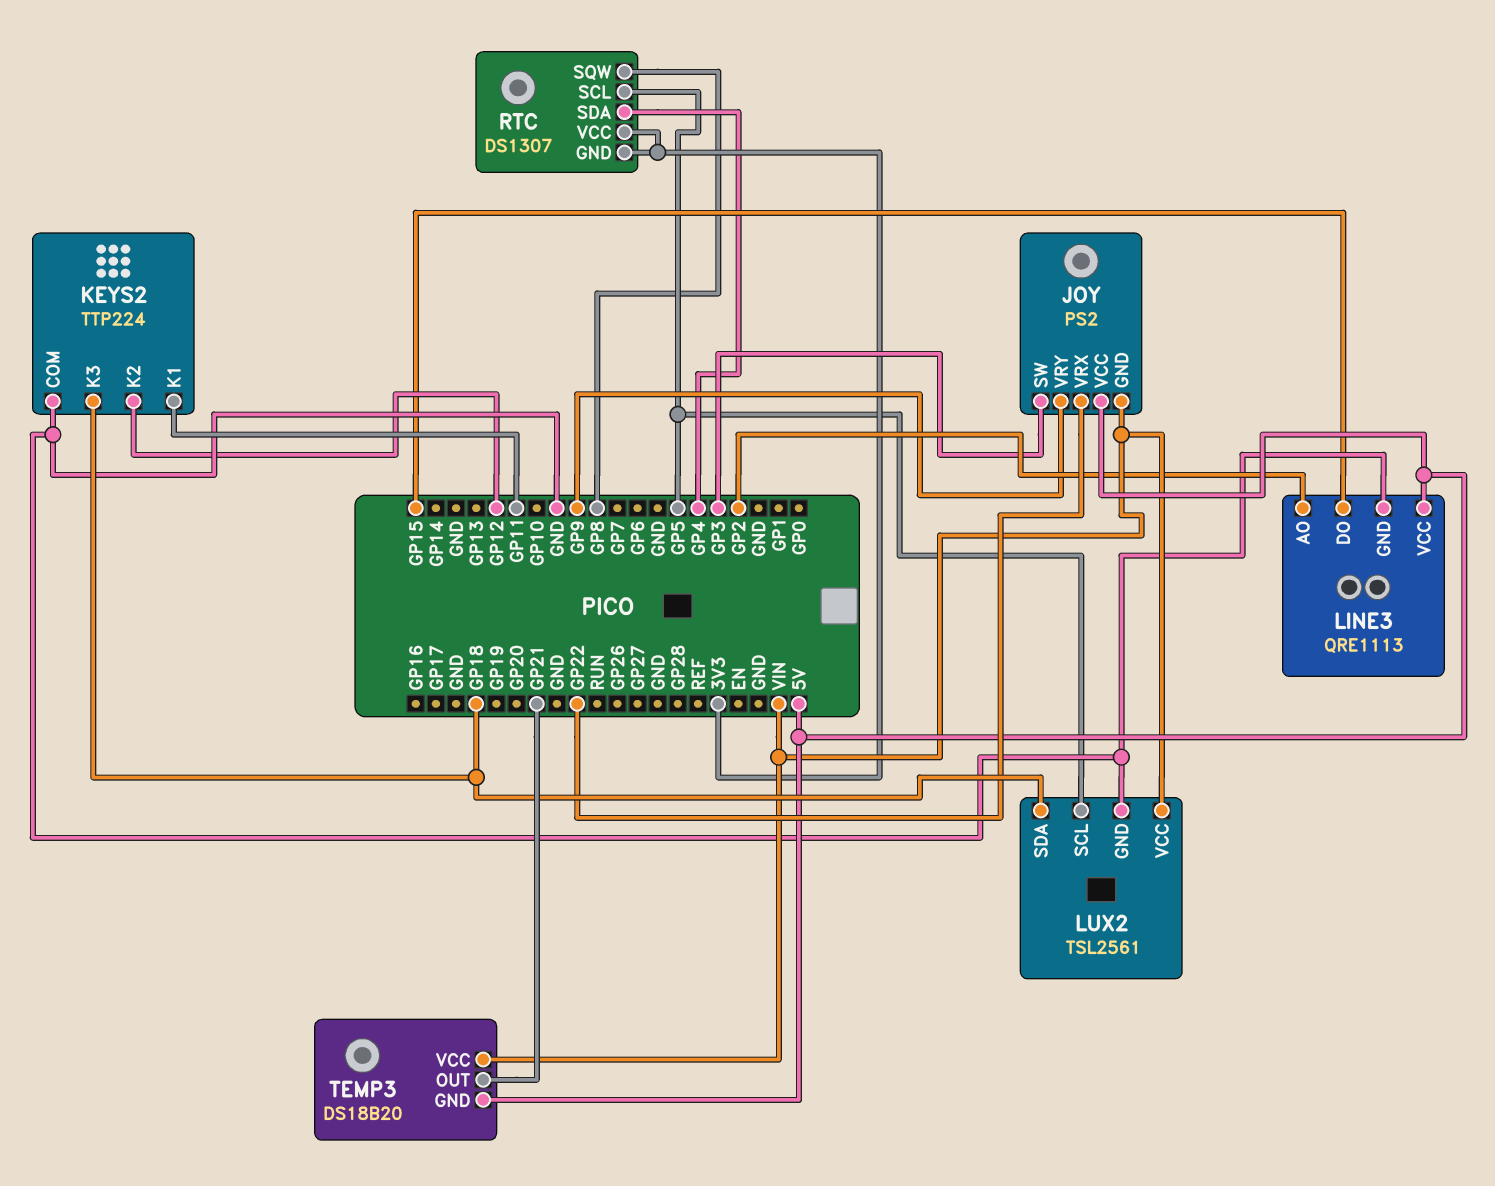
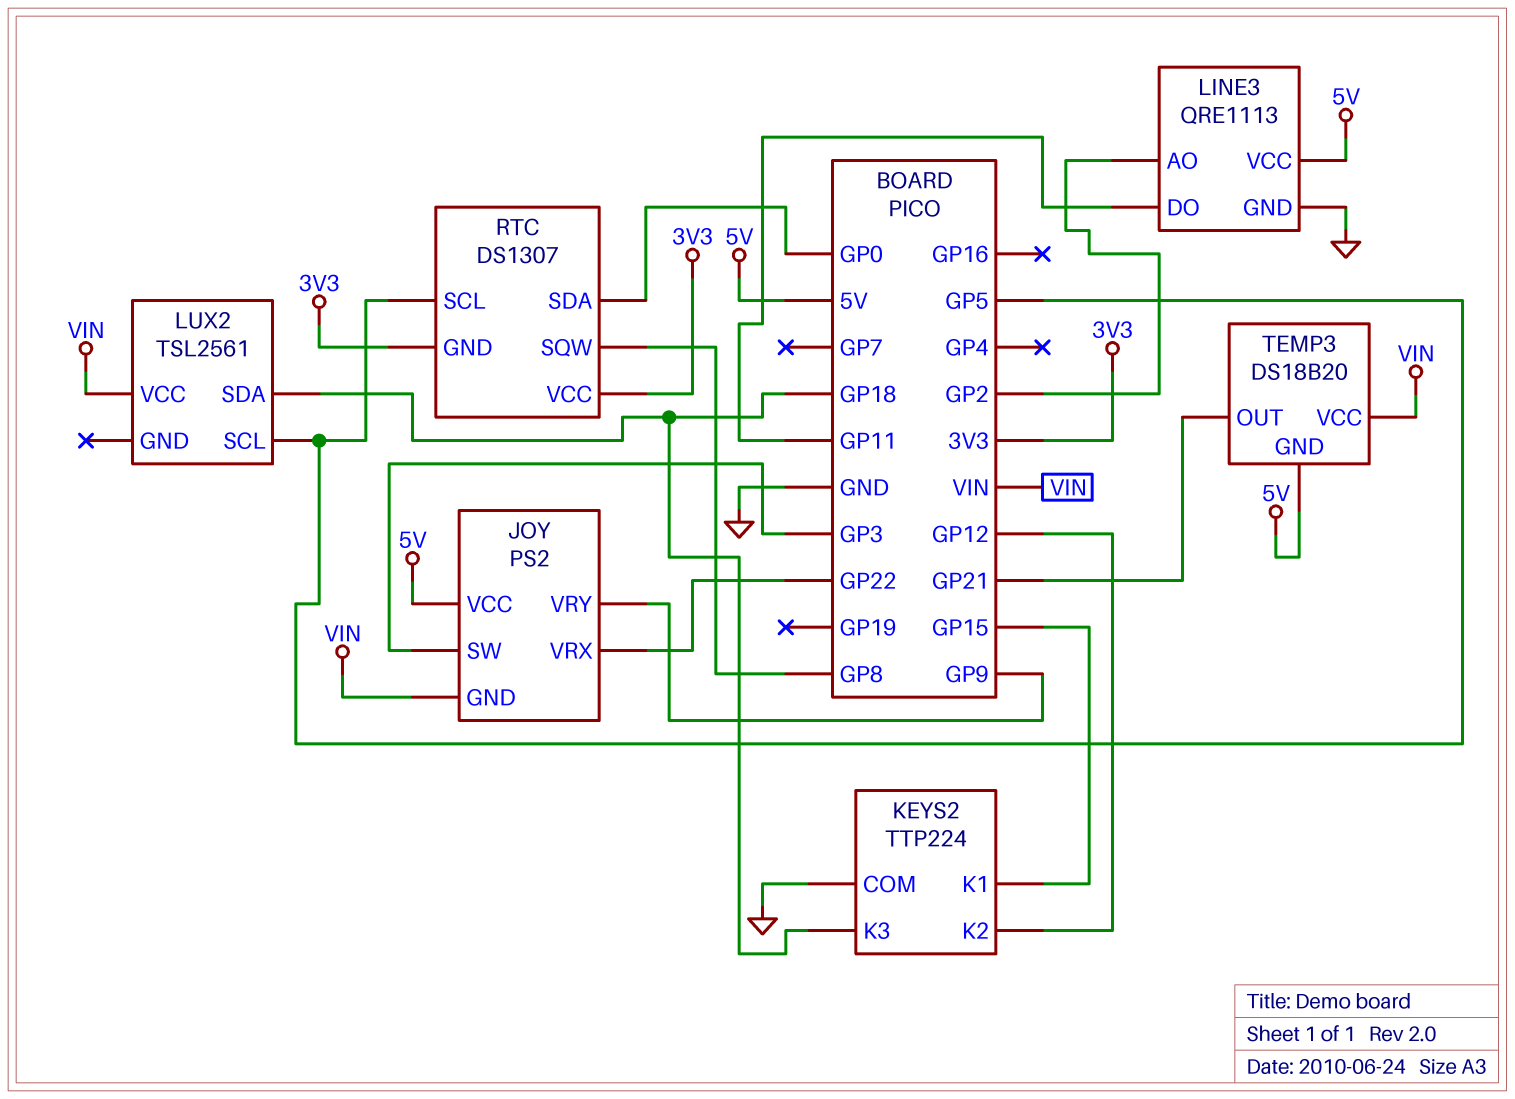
KEYS2 pin K1: GP11 -> GP15
LINE3 pin DO: GP15 -> GP11
LUX2 pin GND: GND -> none
RTC pin SDA: GP4 -> GP0

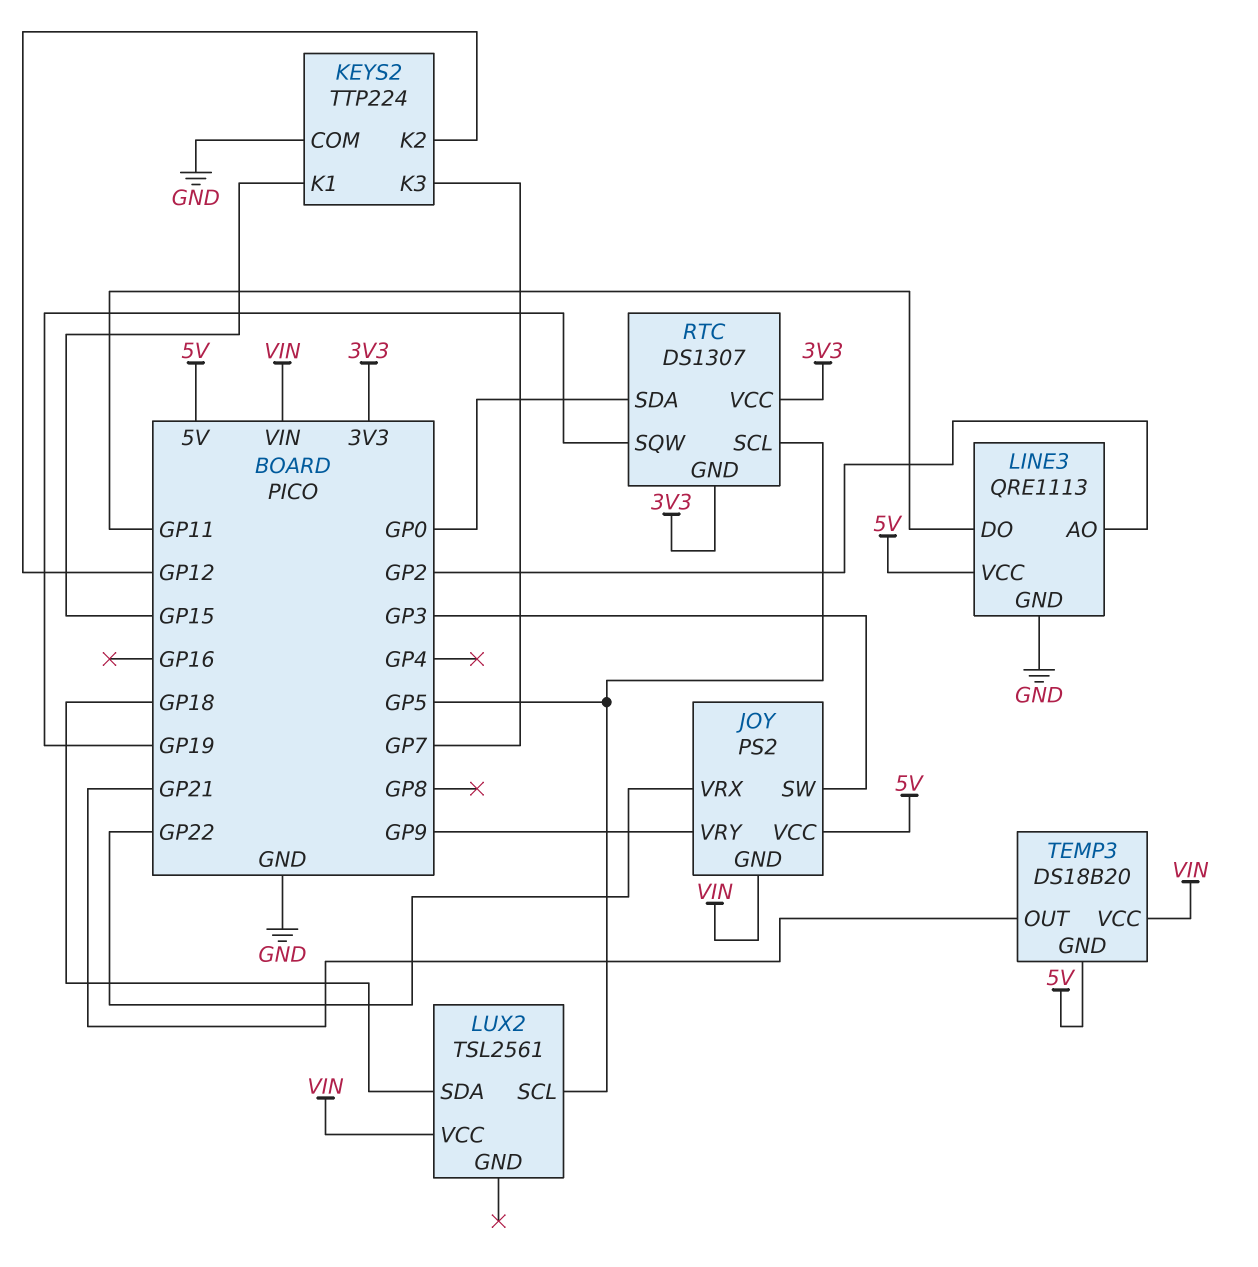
KEYS2 pin K3: GP18 -> GP7
RTC pin SQW: GP8 -> GP19

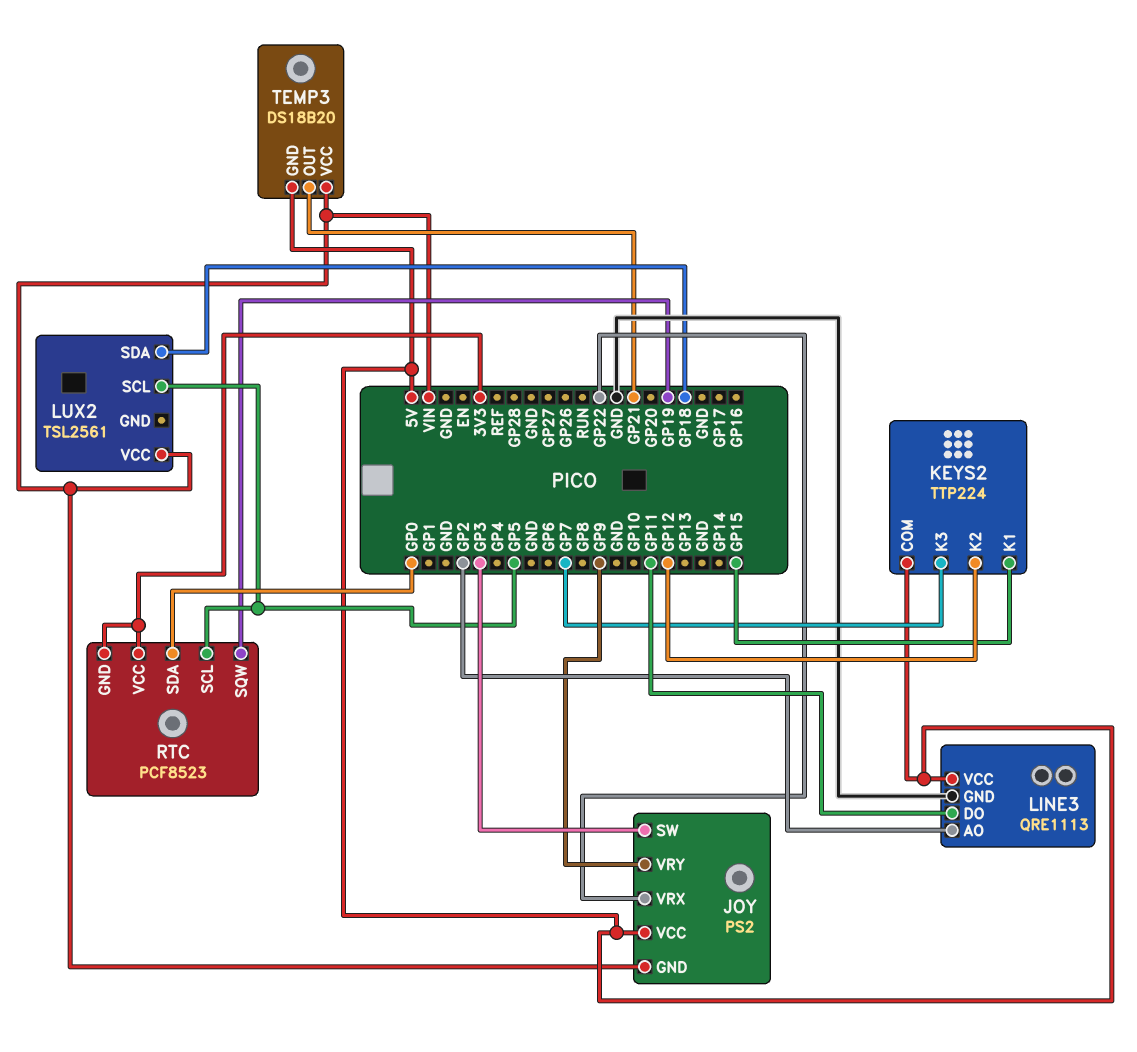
KEYS2 pin COM: GND -> 5V
RTC: DS1307 -> PCF8523

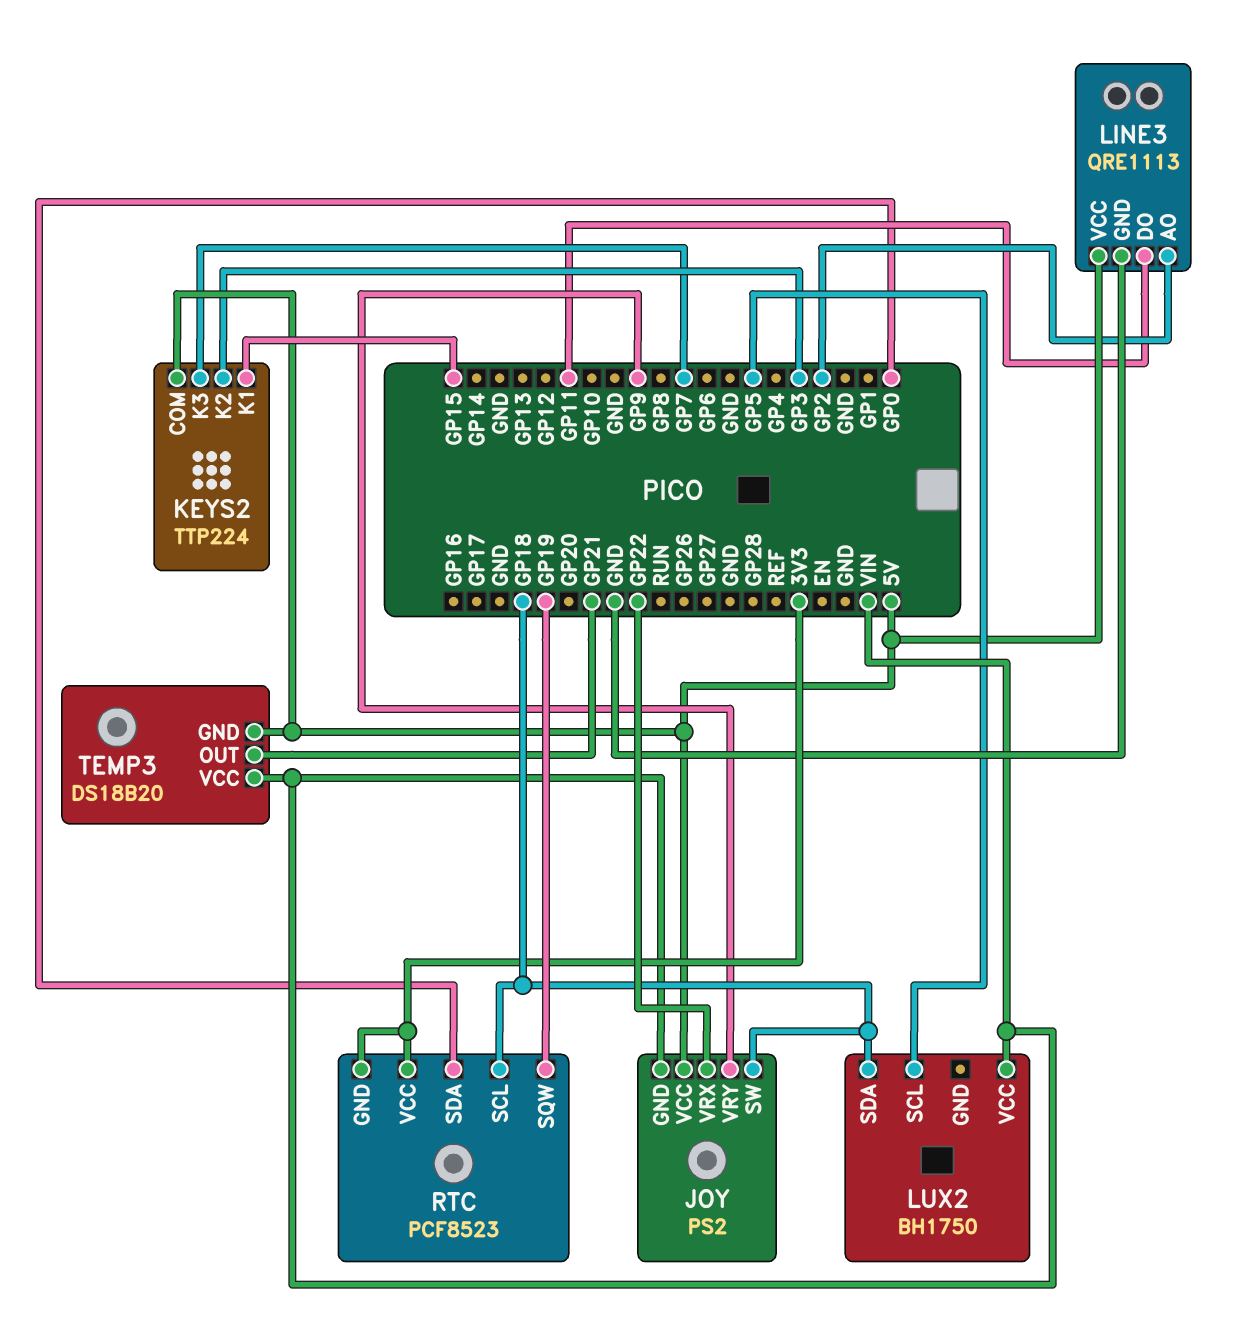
JOY pin SW: GP3 -> GP18
KEYS2 pin K2: GP12 -> GP3
LUX2: TSL2561 -> BH1750
RTC pin SCL: GP5 -> GP18

